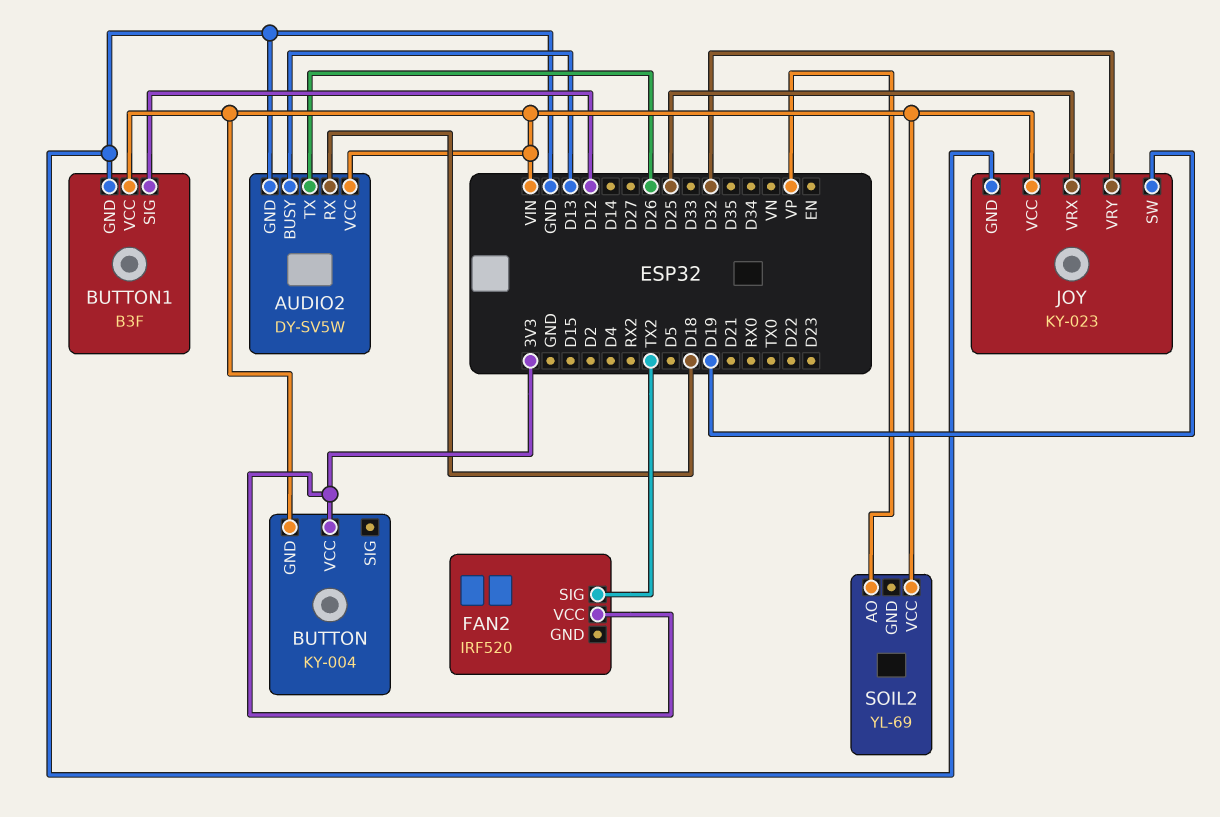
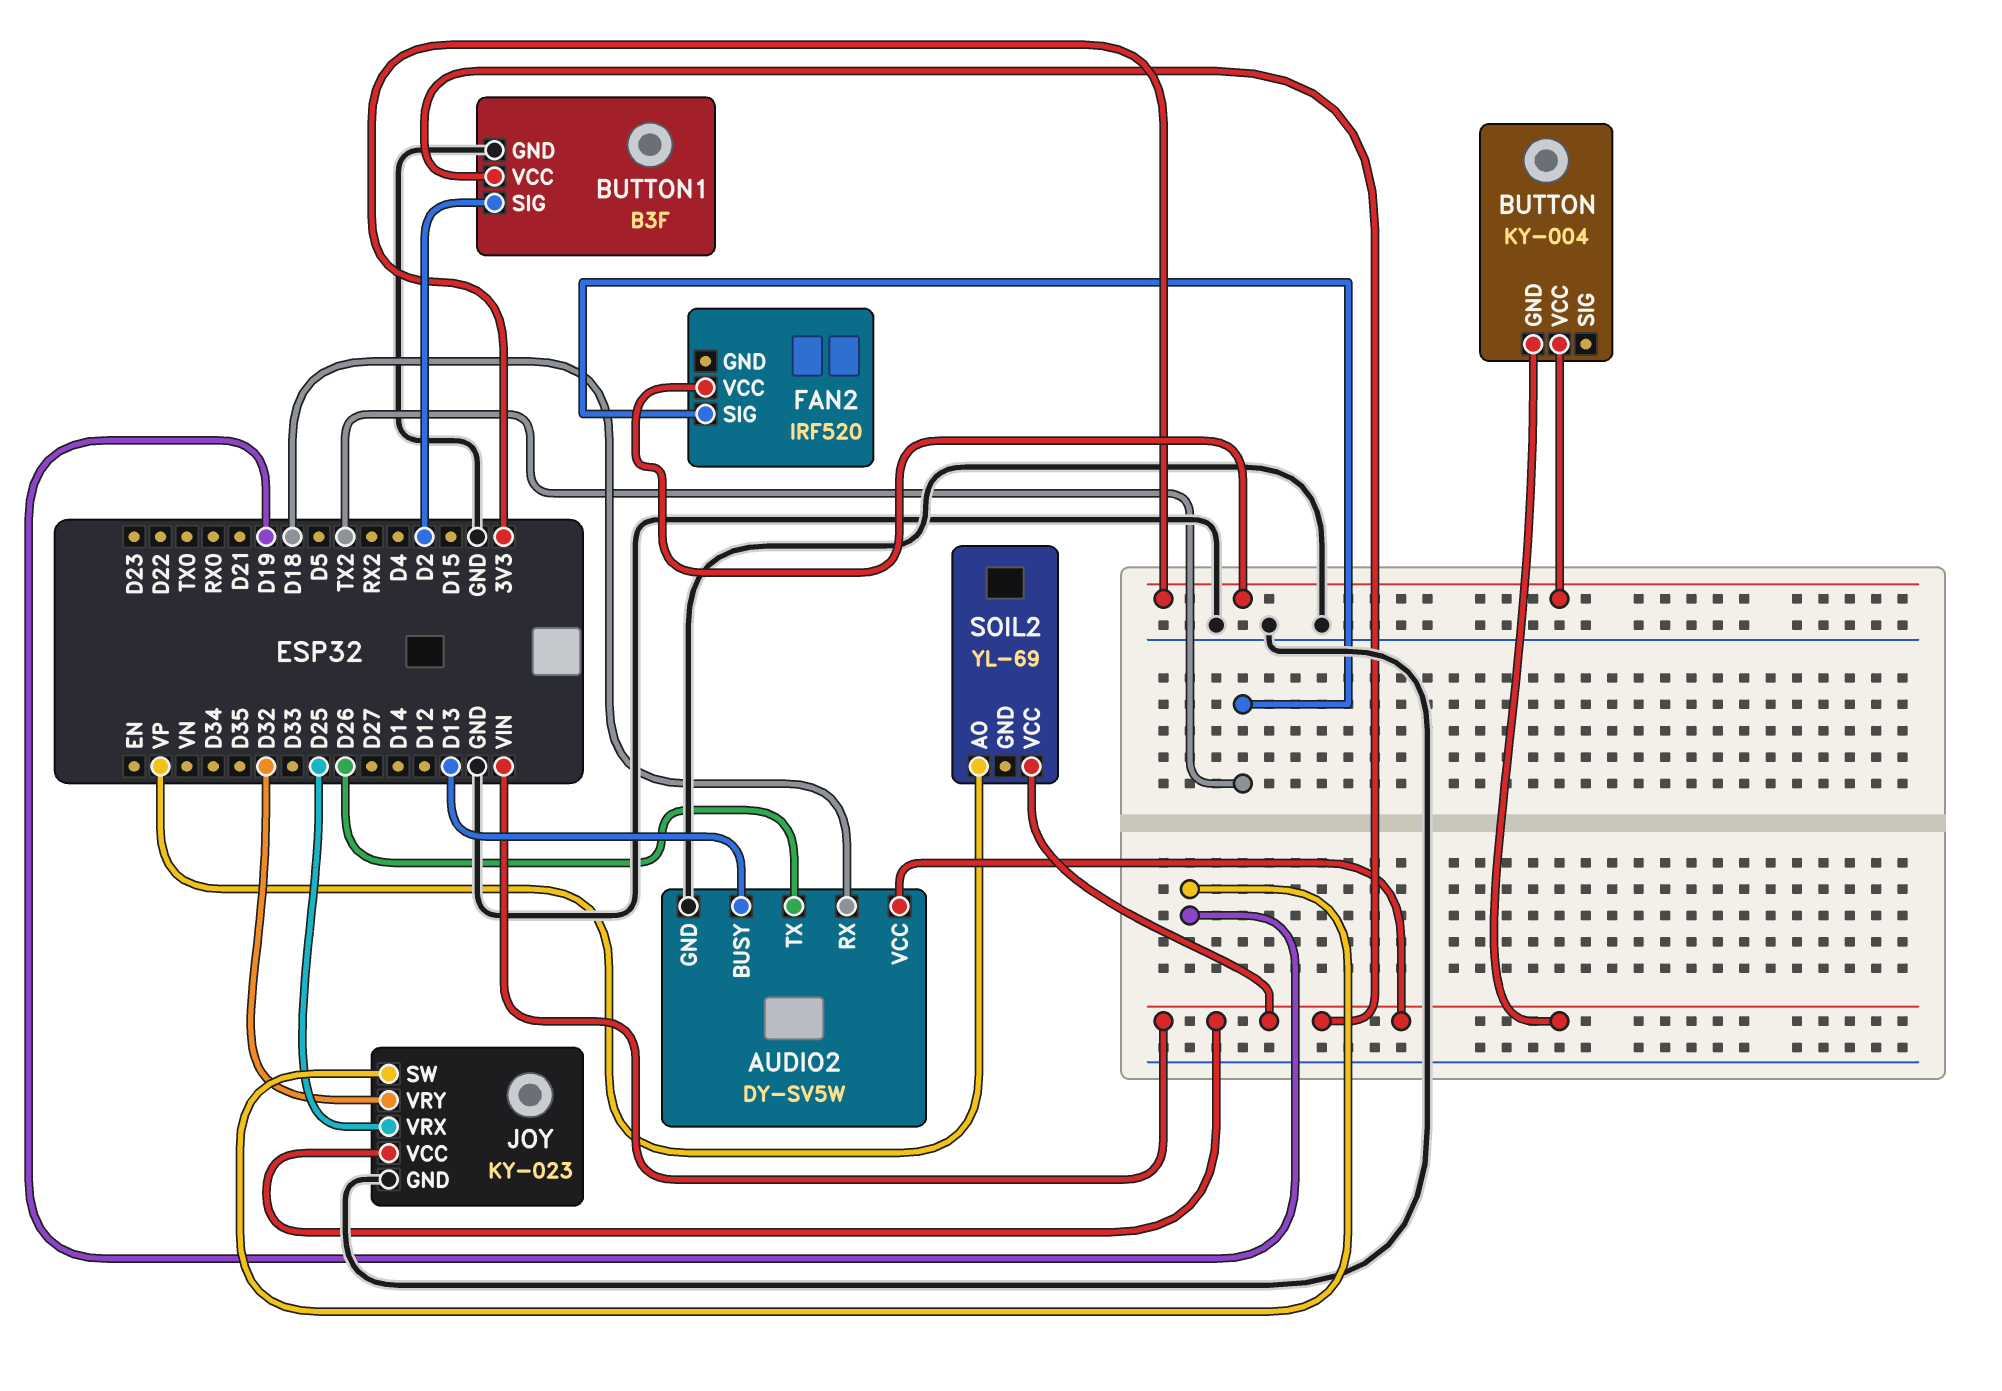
BUTTON1 pin SIG: D12 -> D2

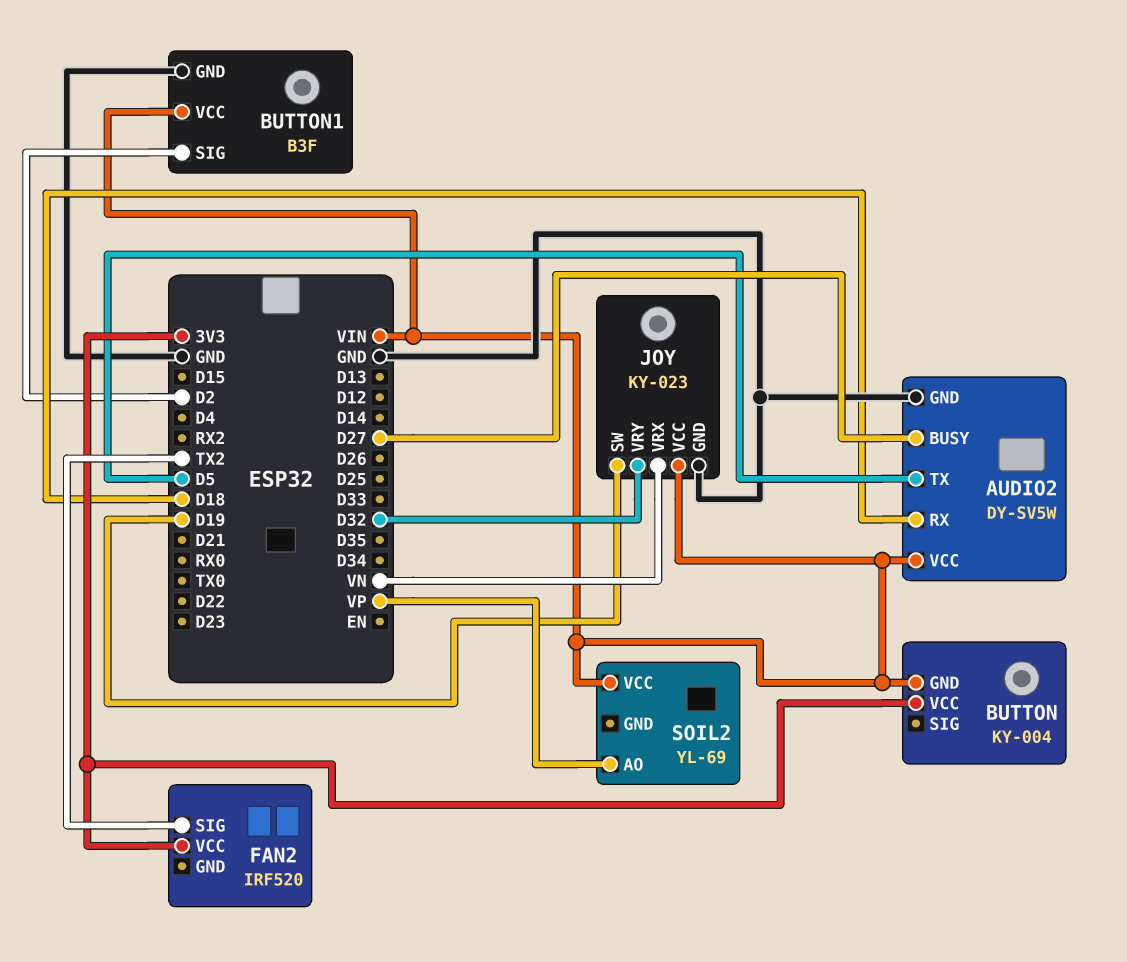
AUDIO2 pin BUSY: D13 -> D27
AUDIO2 pin TX: D26 -> D5
JOY pin VRX: D25 -> VN

